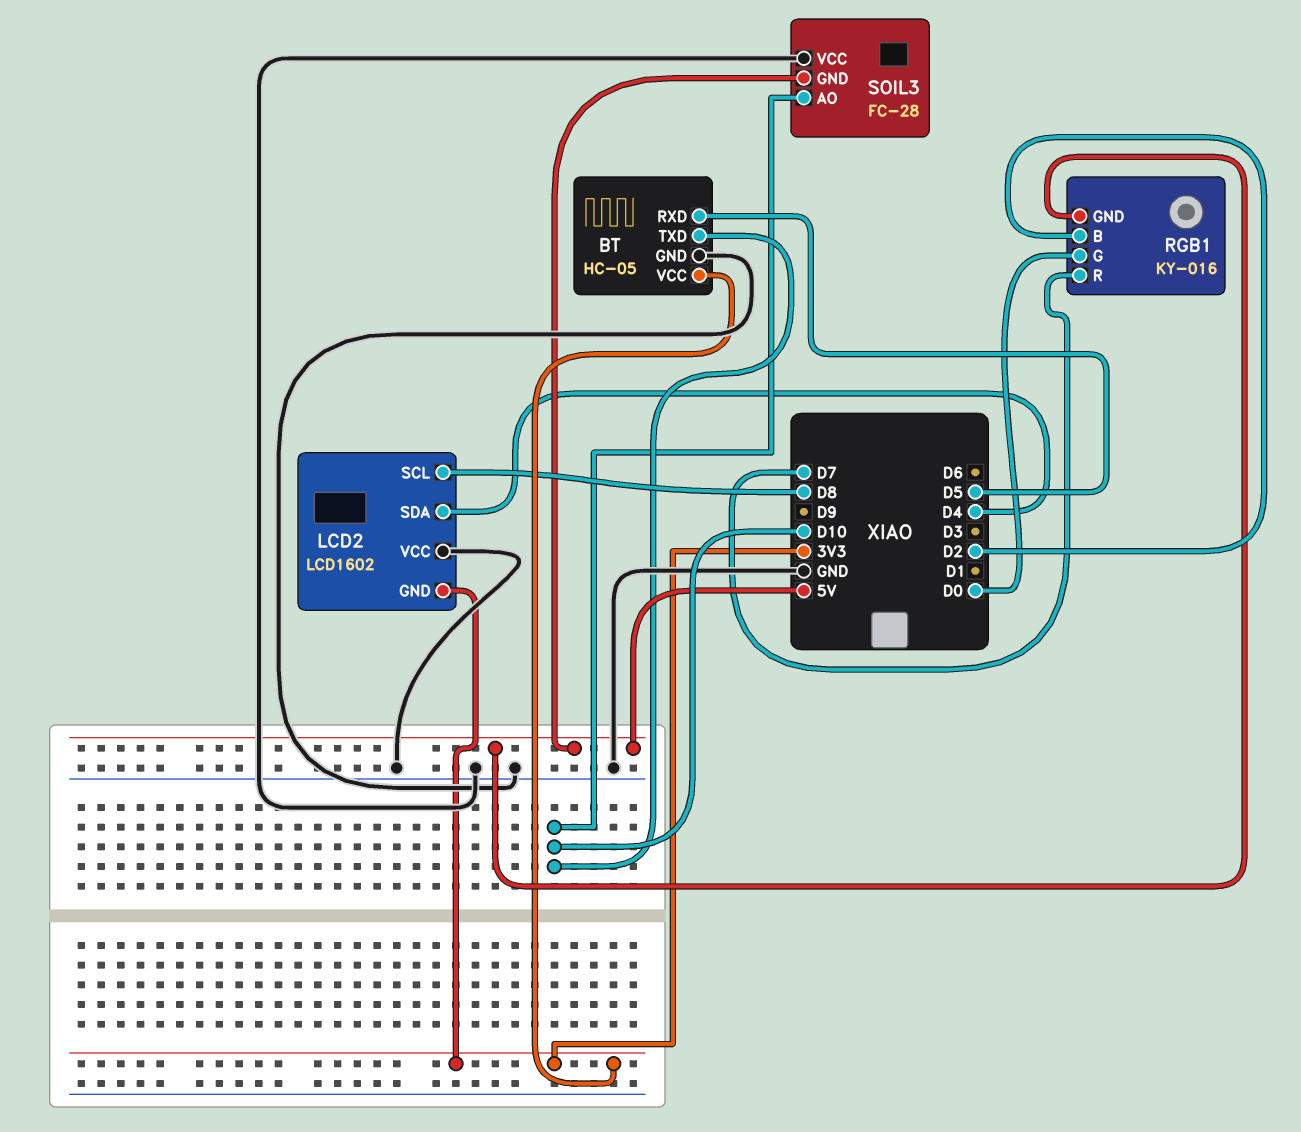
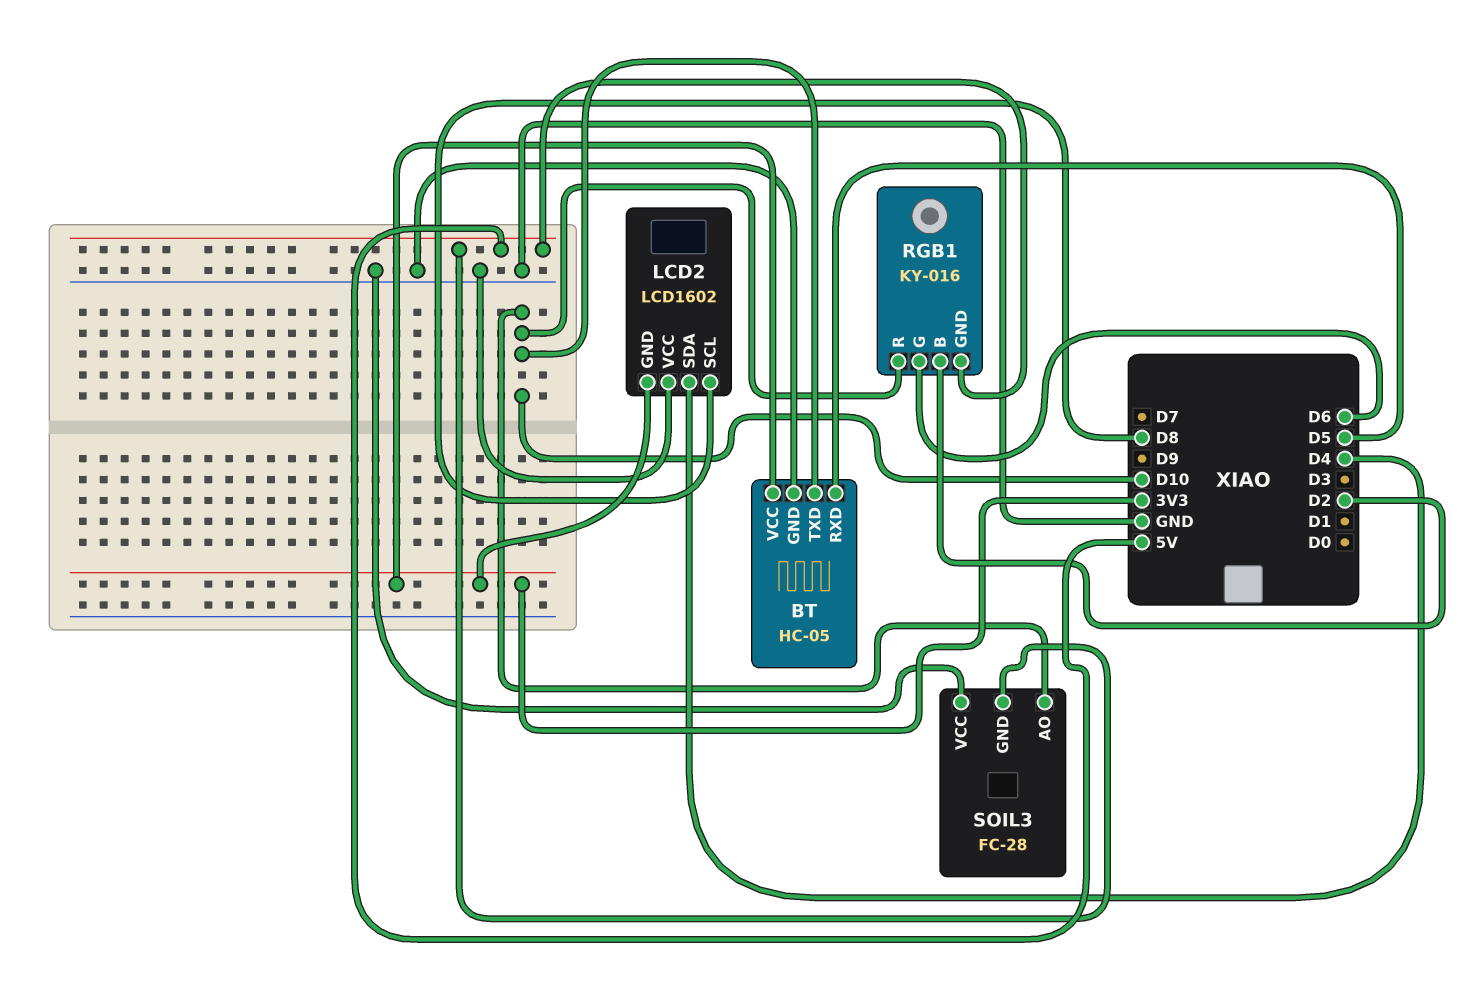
RGB1 pin G: D0 -> D6
RGB1 pin R: D7 -> D10

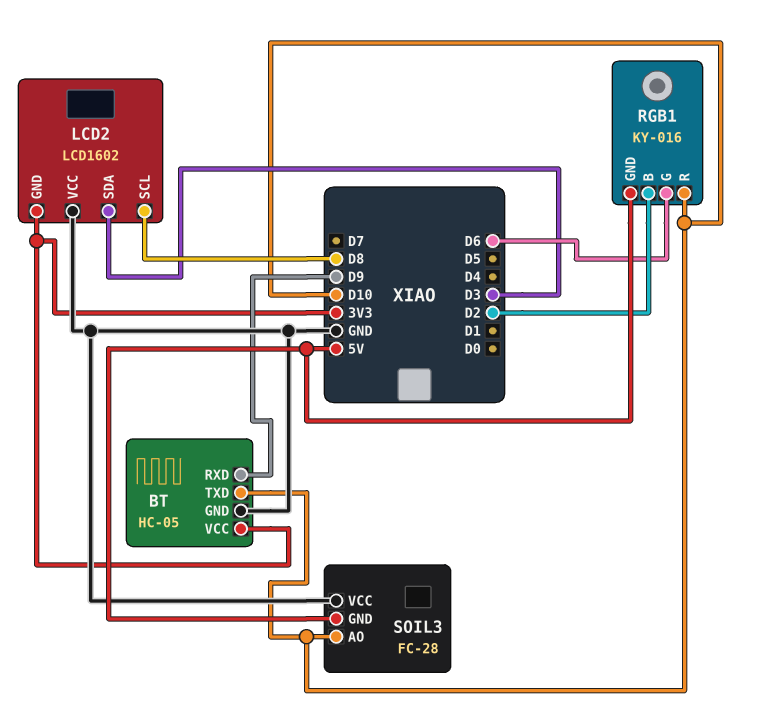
BT pin RXD: D5 -> D9
LCD2 pin SDA: D4 -> D3

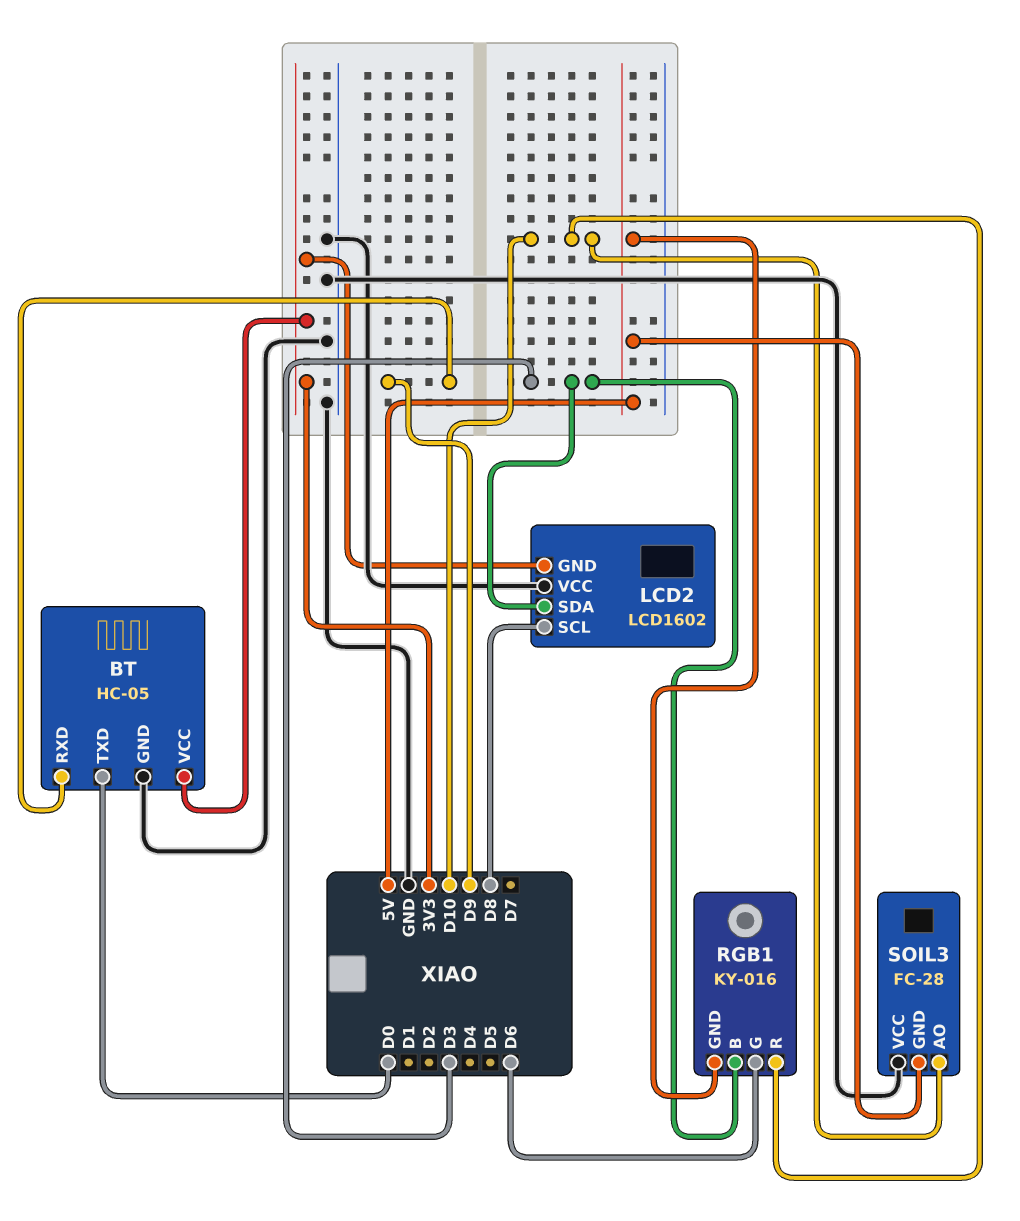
BT pin TXD: D10 -> D0
RGB1 pin B: D2 -> D3

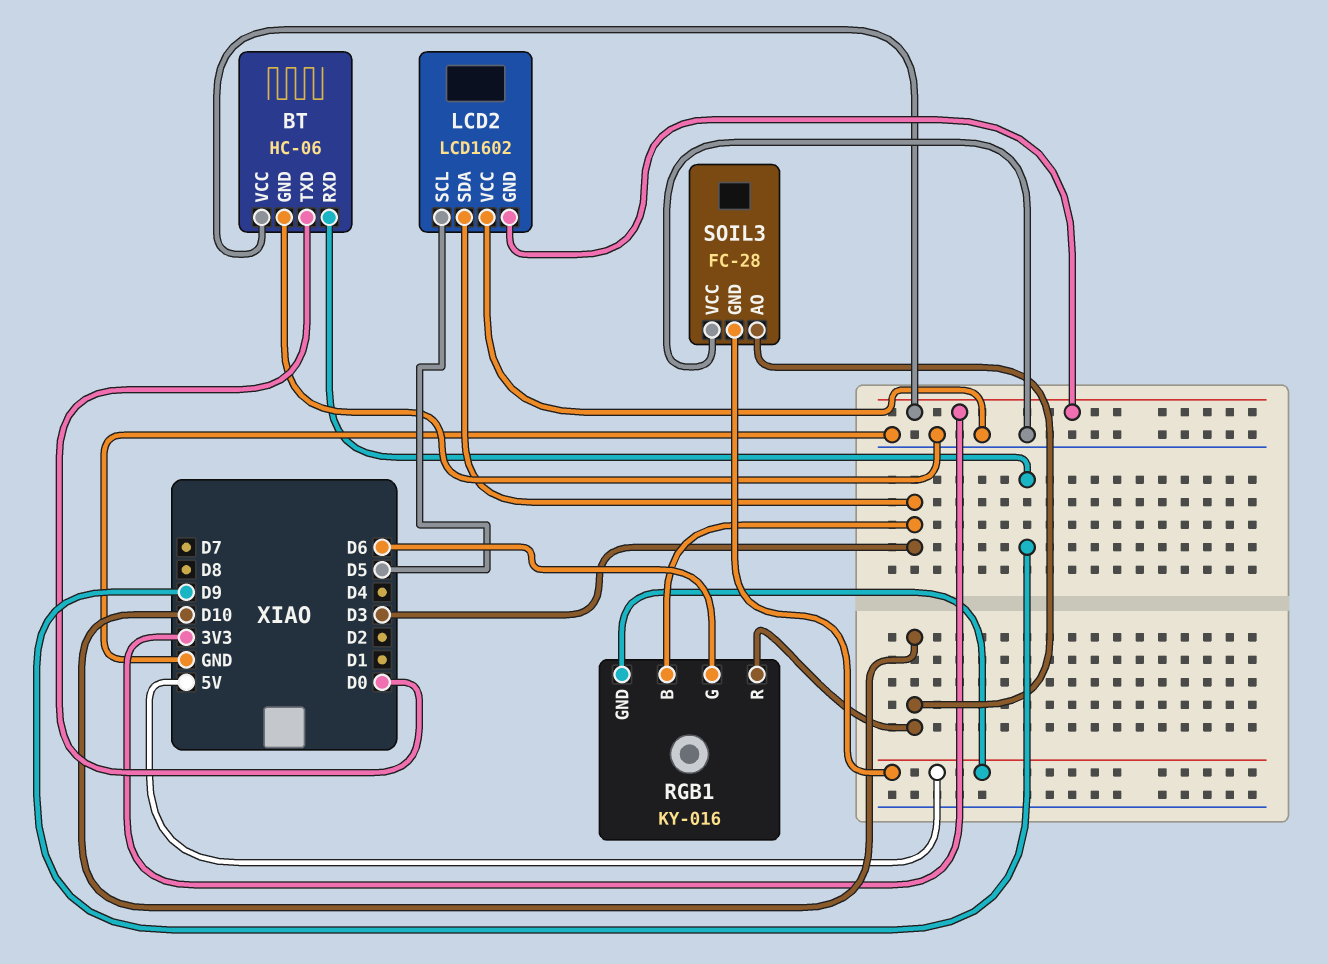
BT: HC-05 -> HC-06
LCD2 pin SCL: D8 -> D5

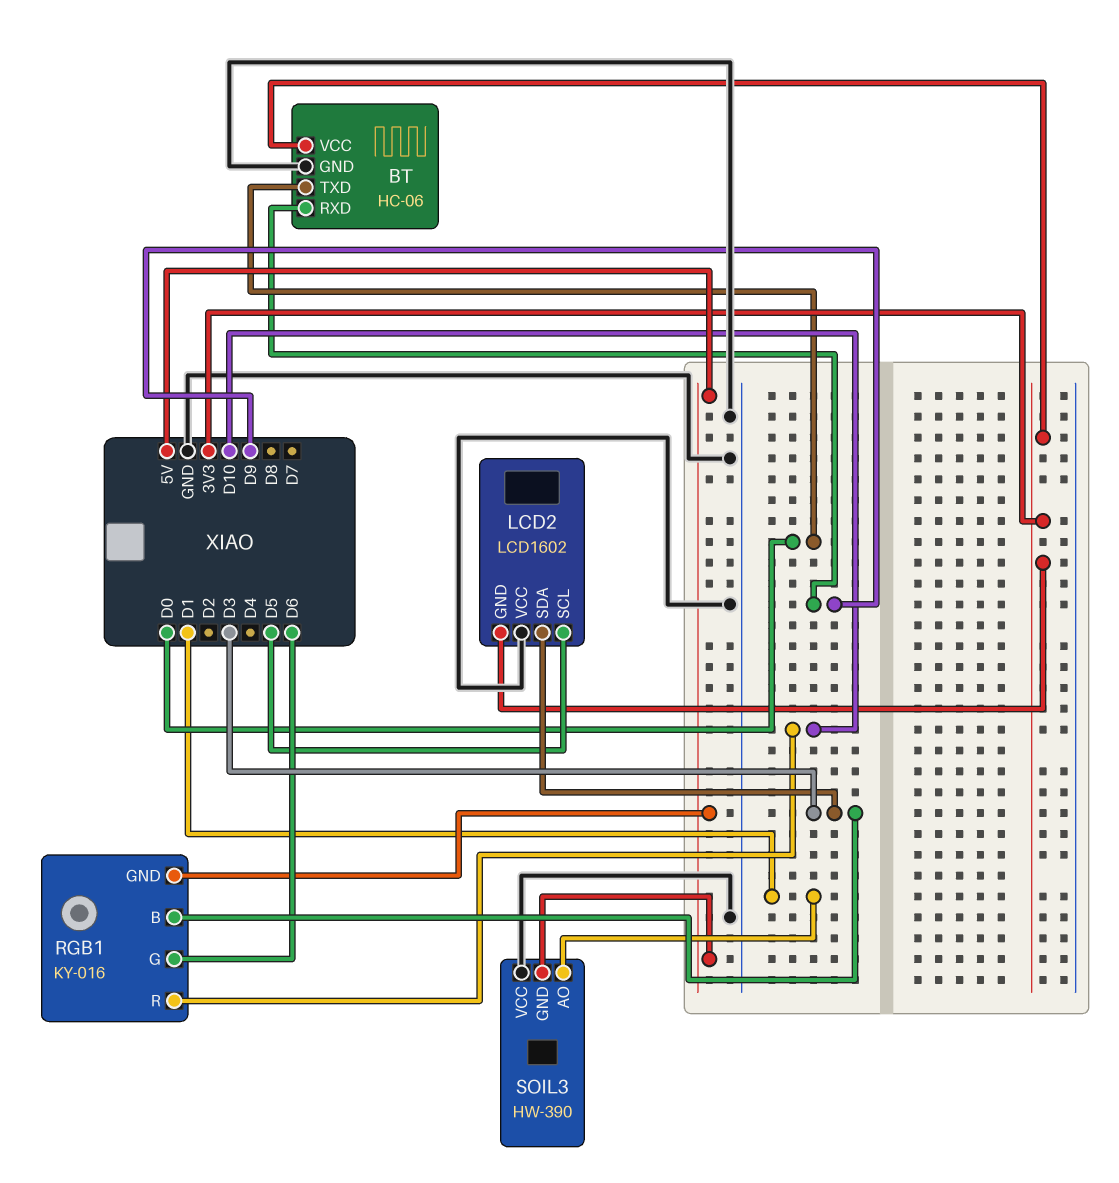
SOIL3: FC-28 -> HW-390
SOIL3 pin AO: D10 -> D1

